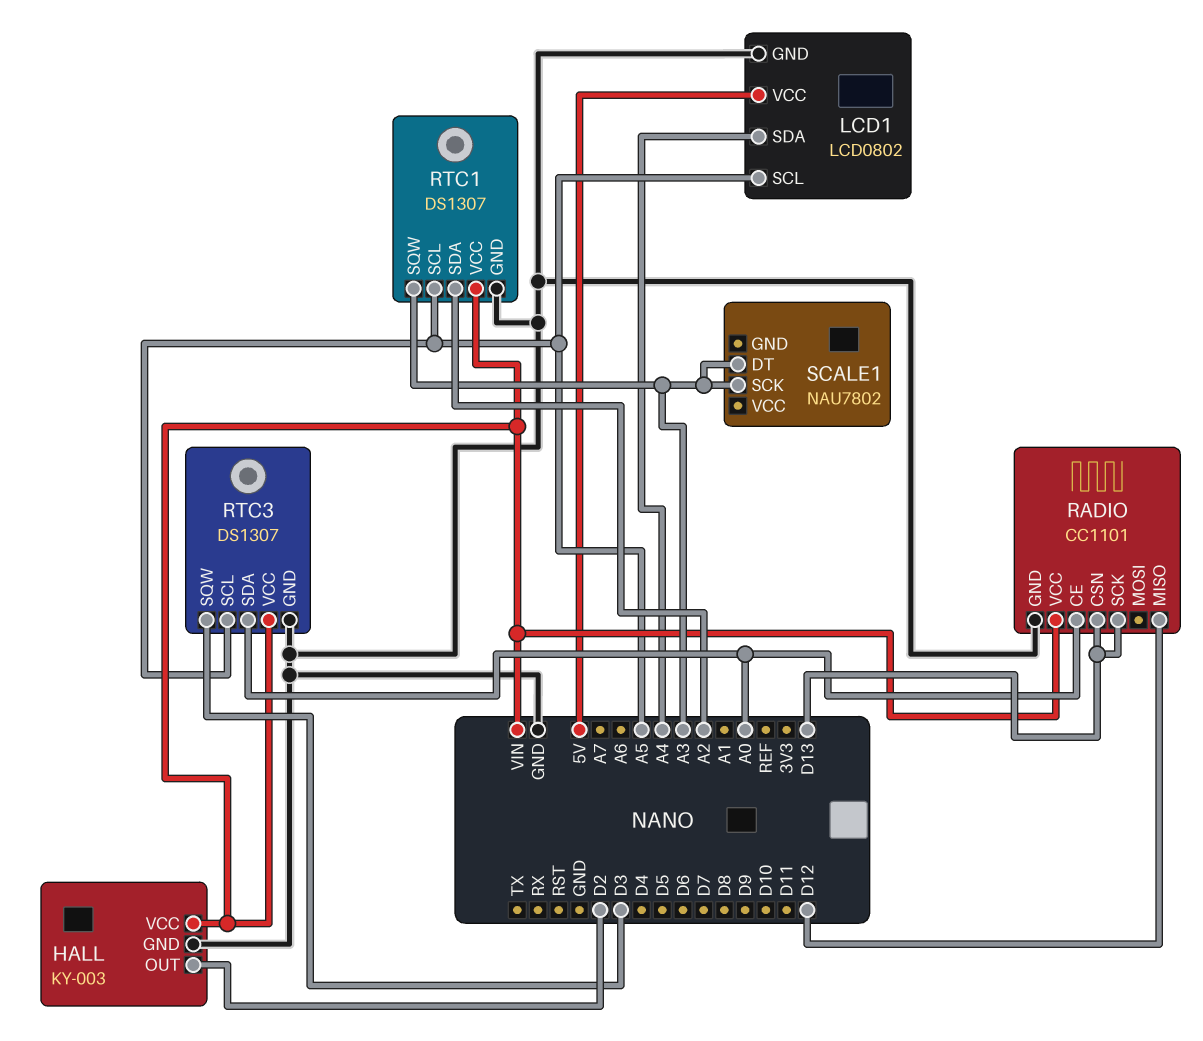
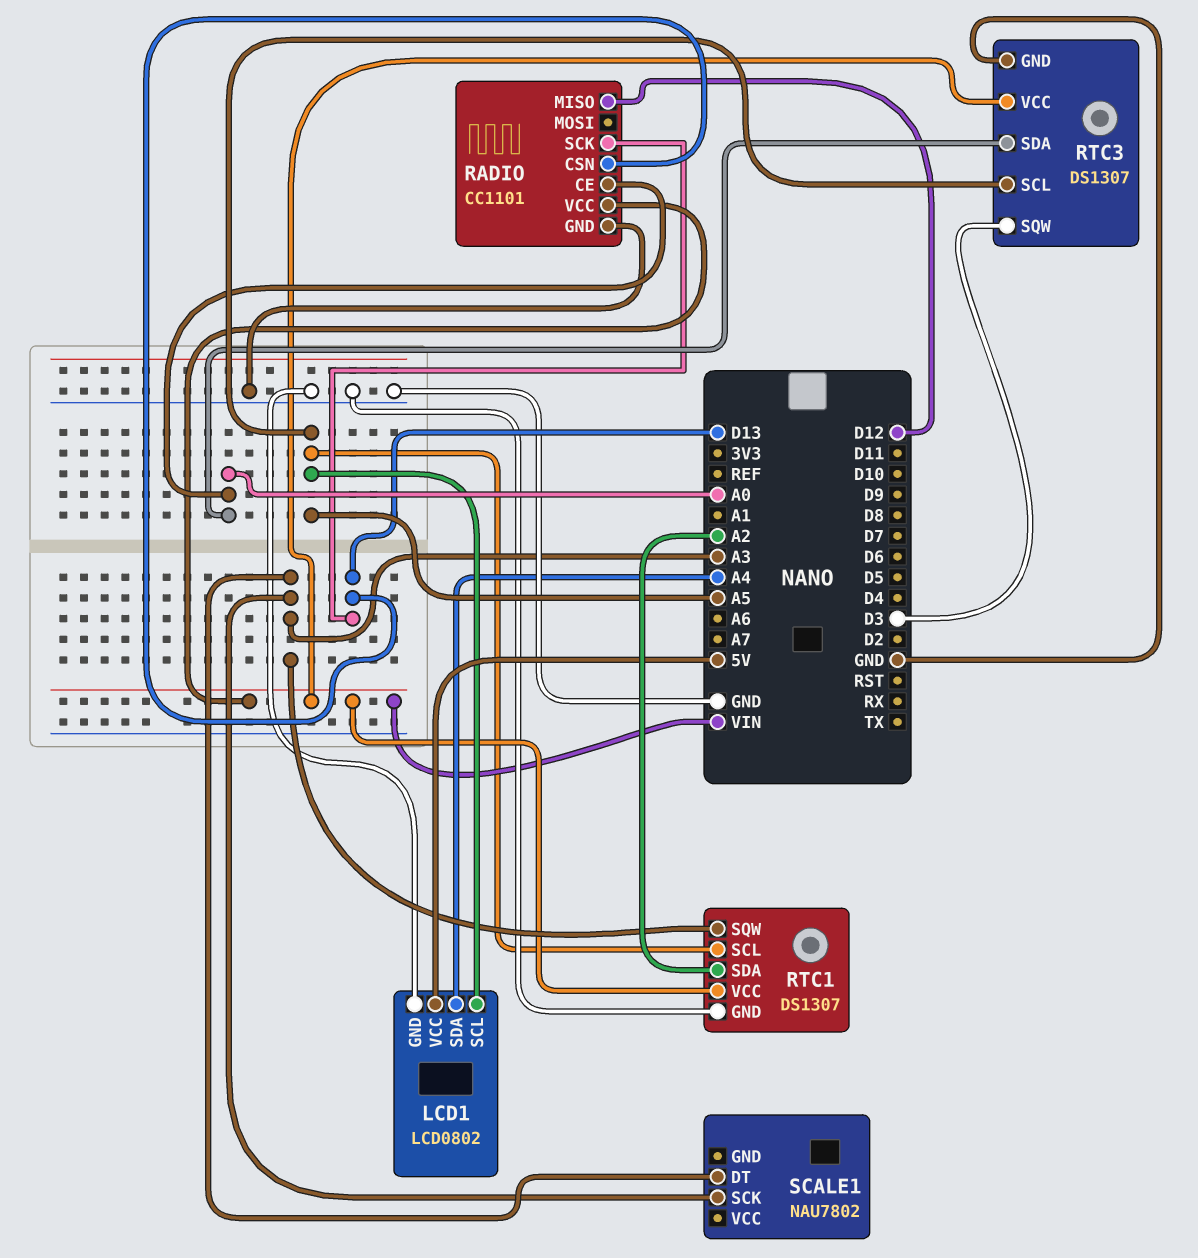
HALL: KY-003 -> none
HALL pin GND: GND -> none
HALL pin OUT: D2 -> none
HALL pin VCC: VIN -> none

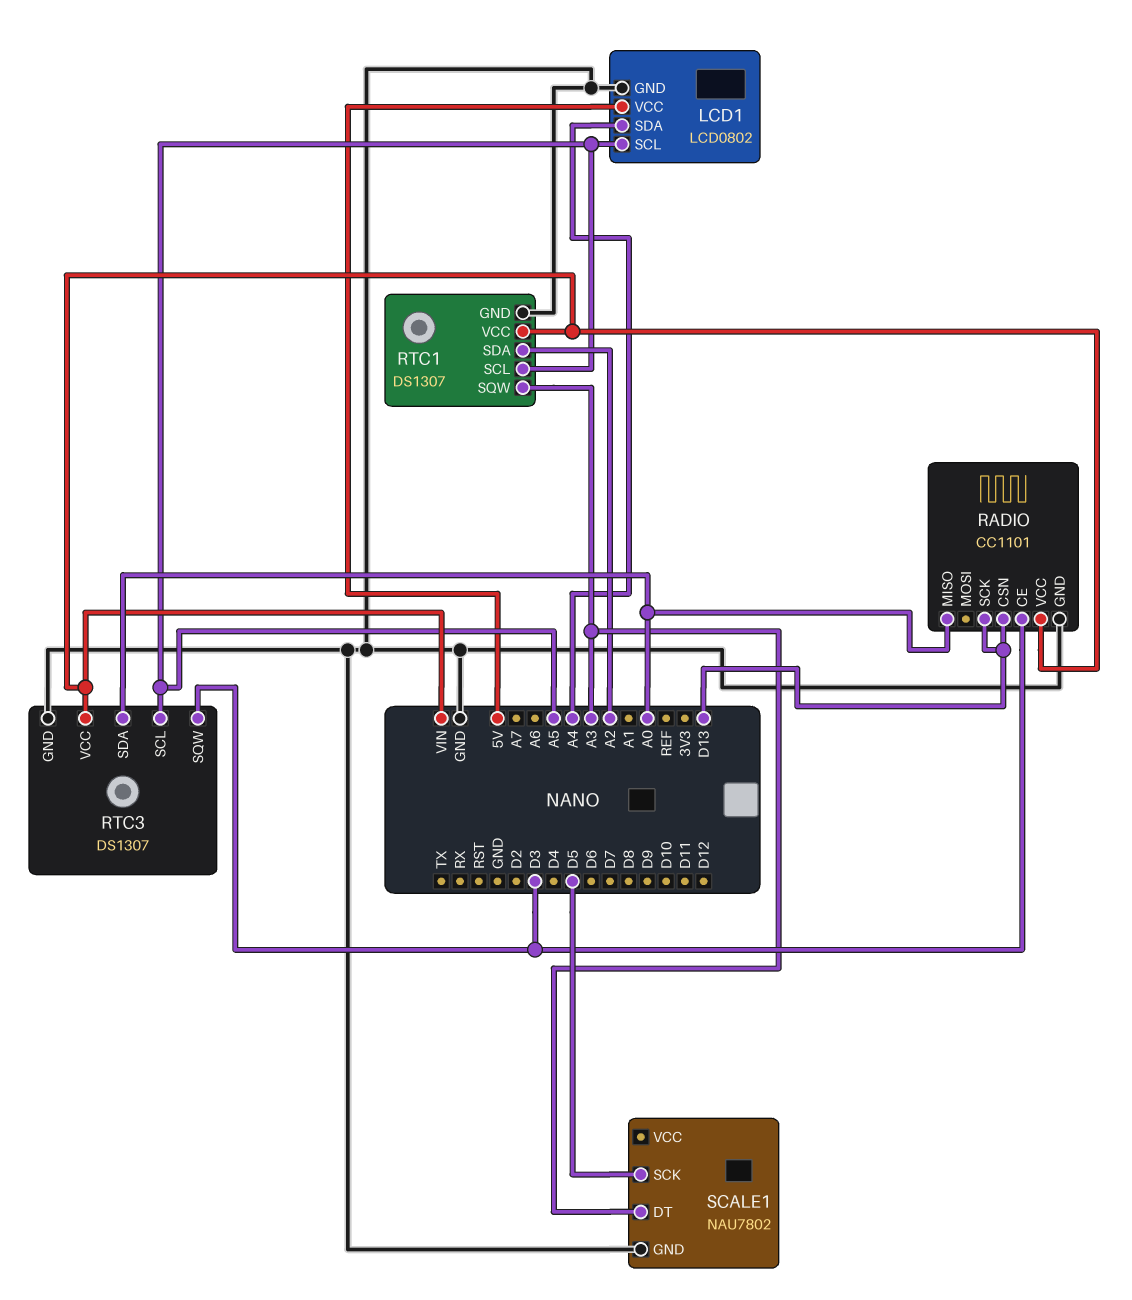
RADIO pin CE: A0 -> D3
RADIO pin MISO: D12 -> A0
SCALE1 pin GND: none -> GND
SCALE1 pin SCK: A3 -> D5

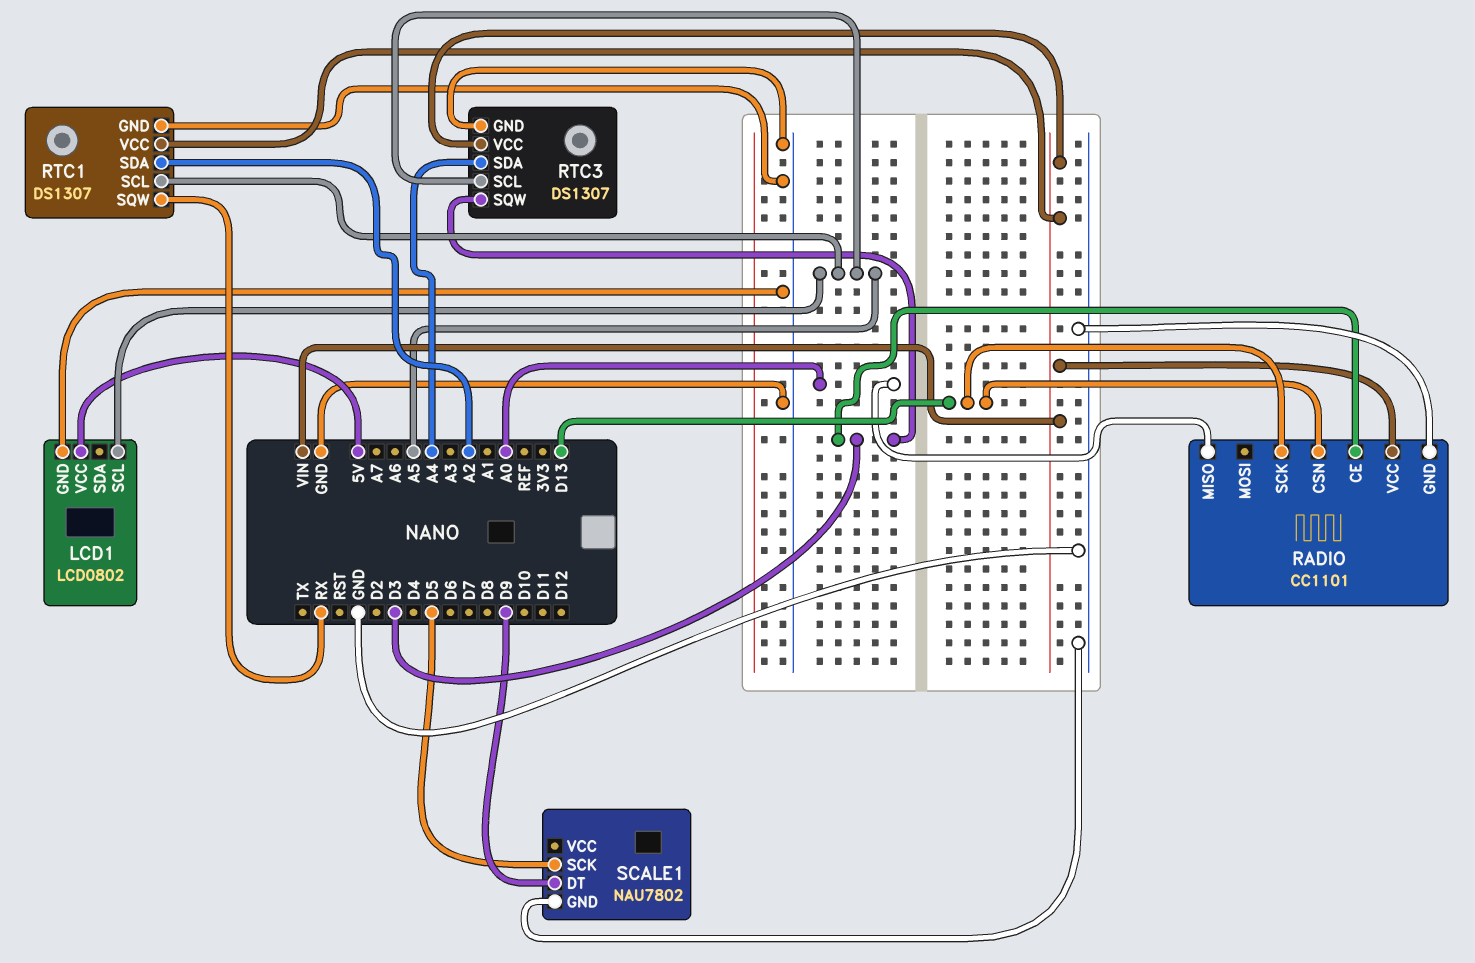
LCD1 pin SDA: A4 -> none
RTC1 pin SQW: A3 -> RX
RTC3 pin SDA: A0 -> A4
SCALE1 pin DT: A3 -> D9

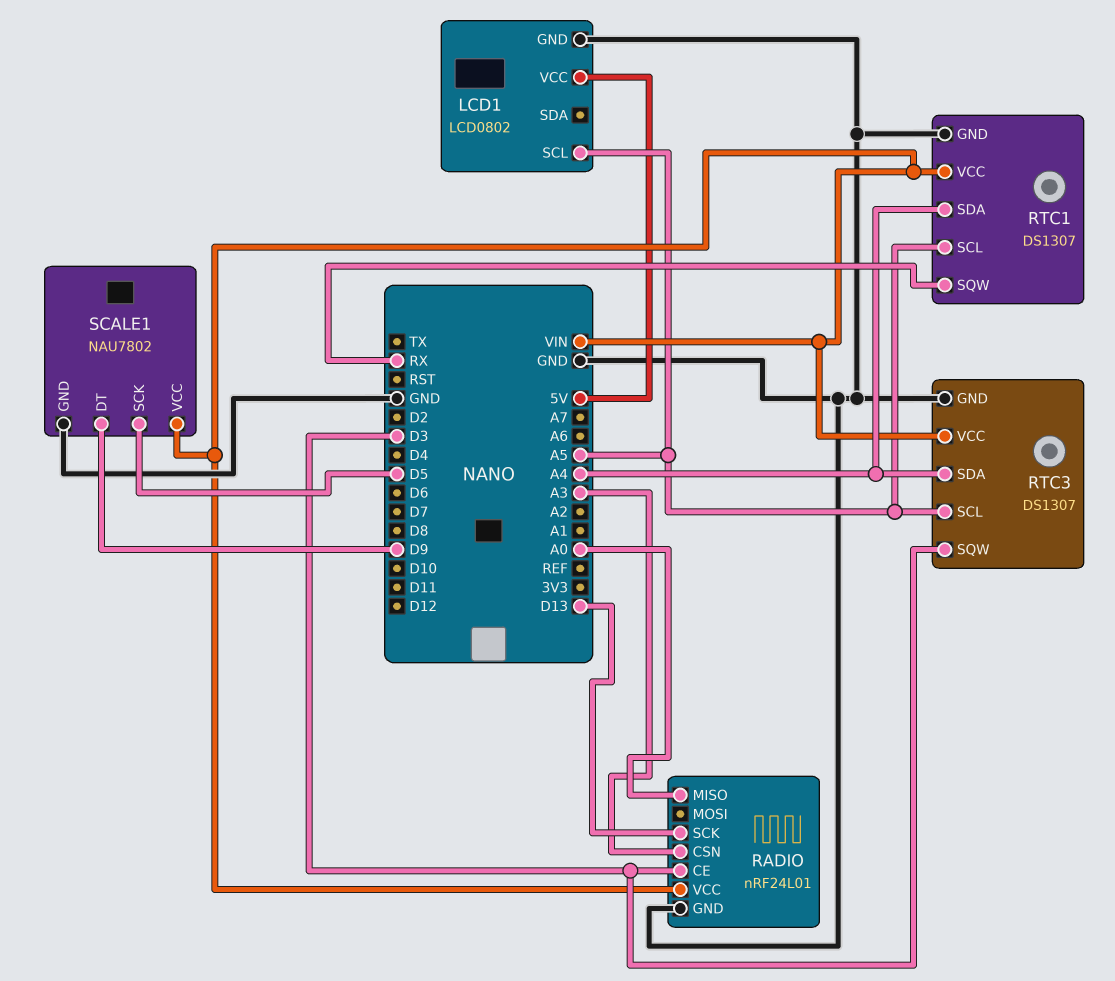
RADIO: CC1101 -> nRF24L01
RADIO pin CSN: D13 -> A3
RTC1 pin SDA: A2 -> A4
SCALE1 pin VCC: none -> VIN

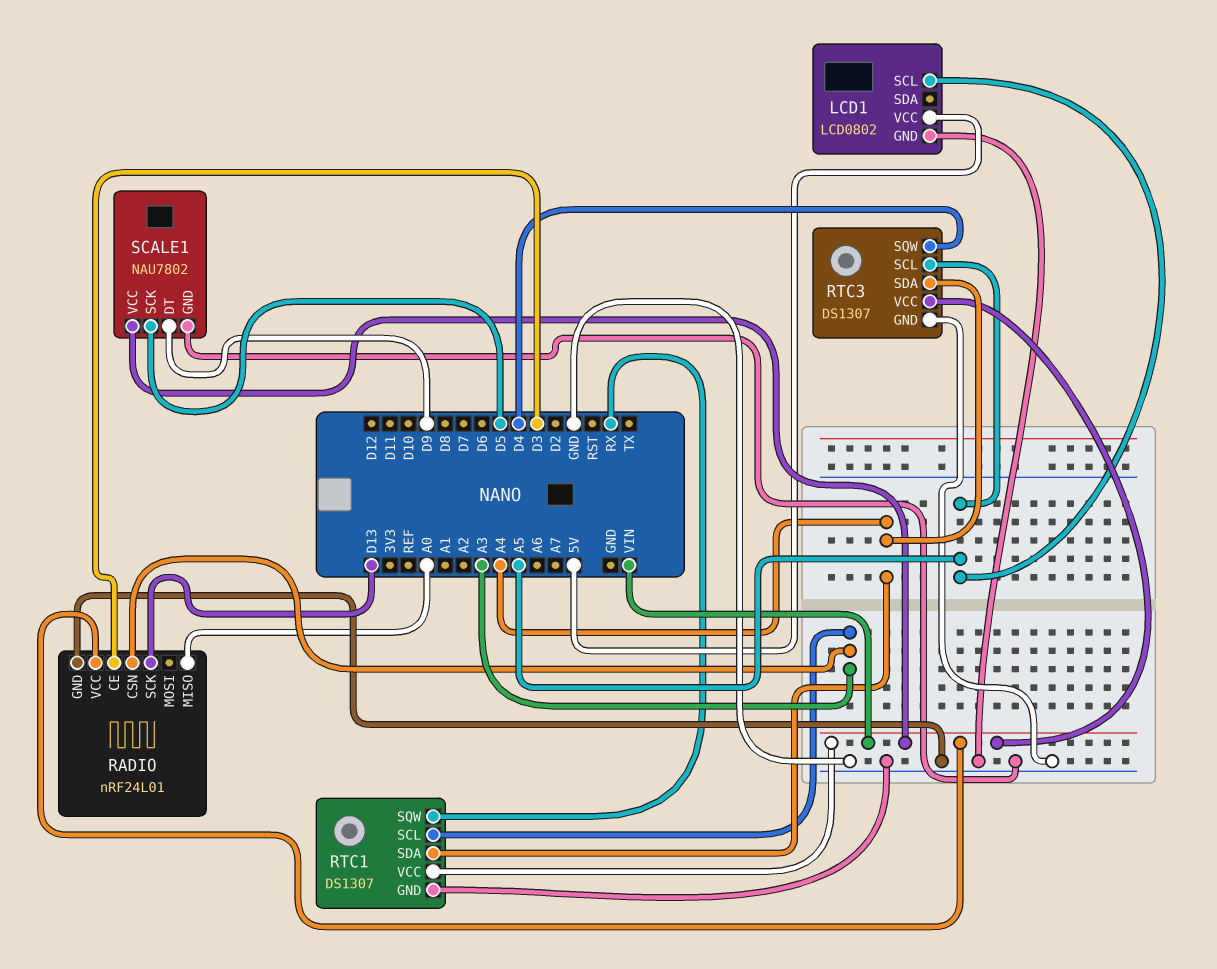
RTC1 pin SCL: A5 -> A3
RTC3 pin SQW: D3 -> D4

